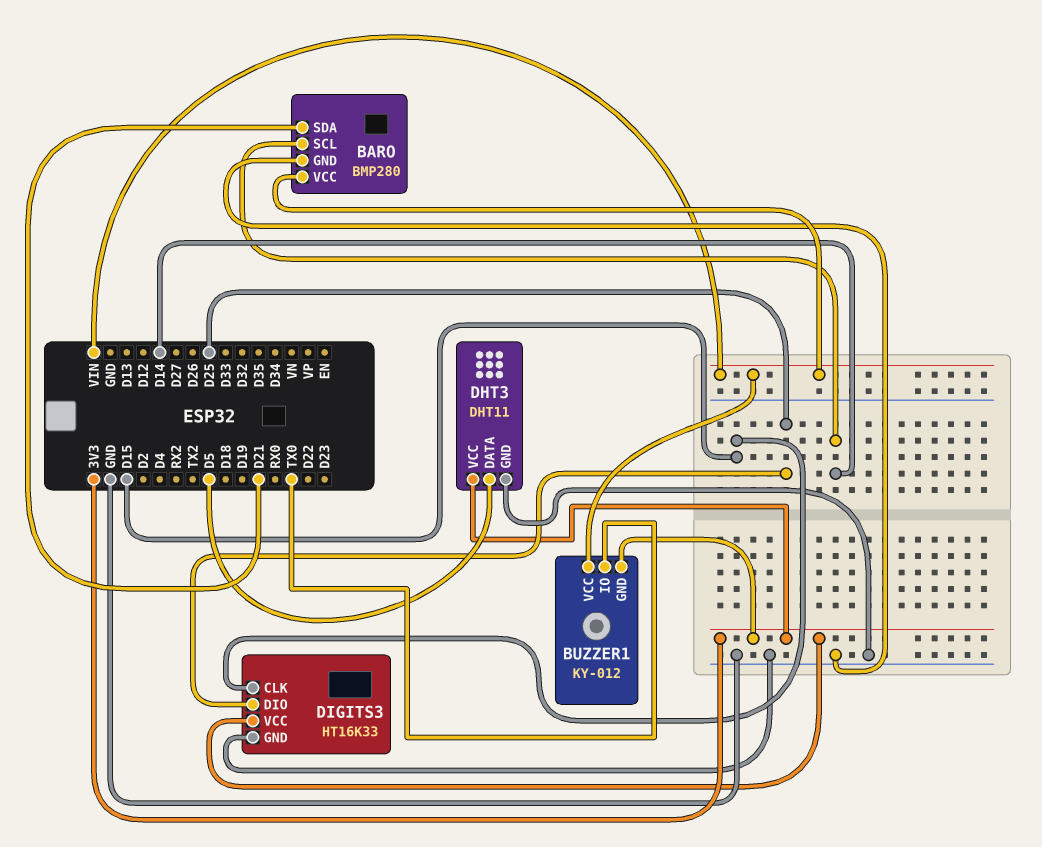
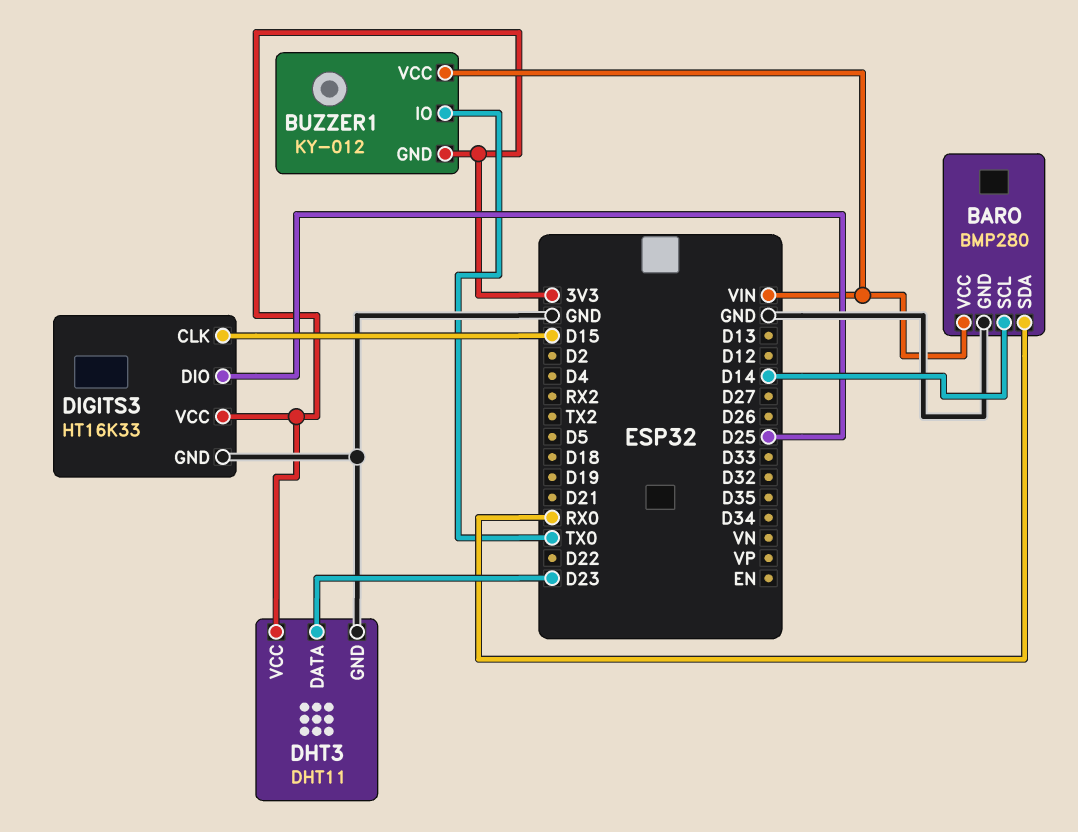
BARO pin SDA: D21 -> RX0
DHT3 pin DATA: D5 -> D23

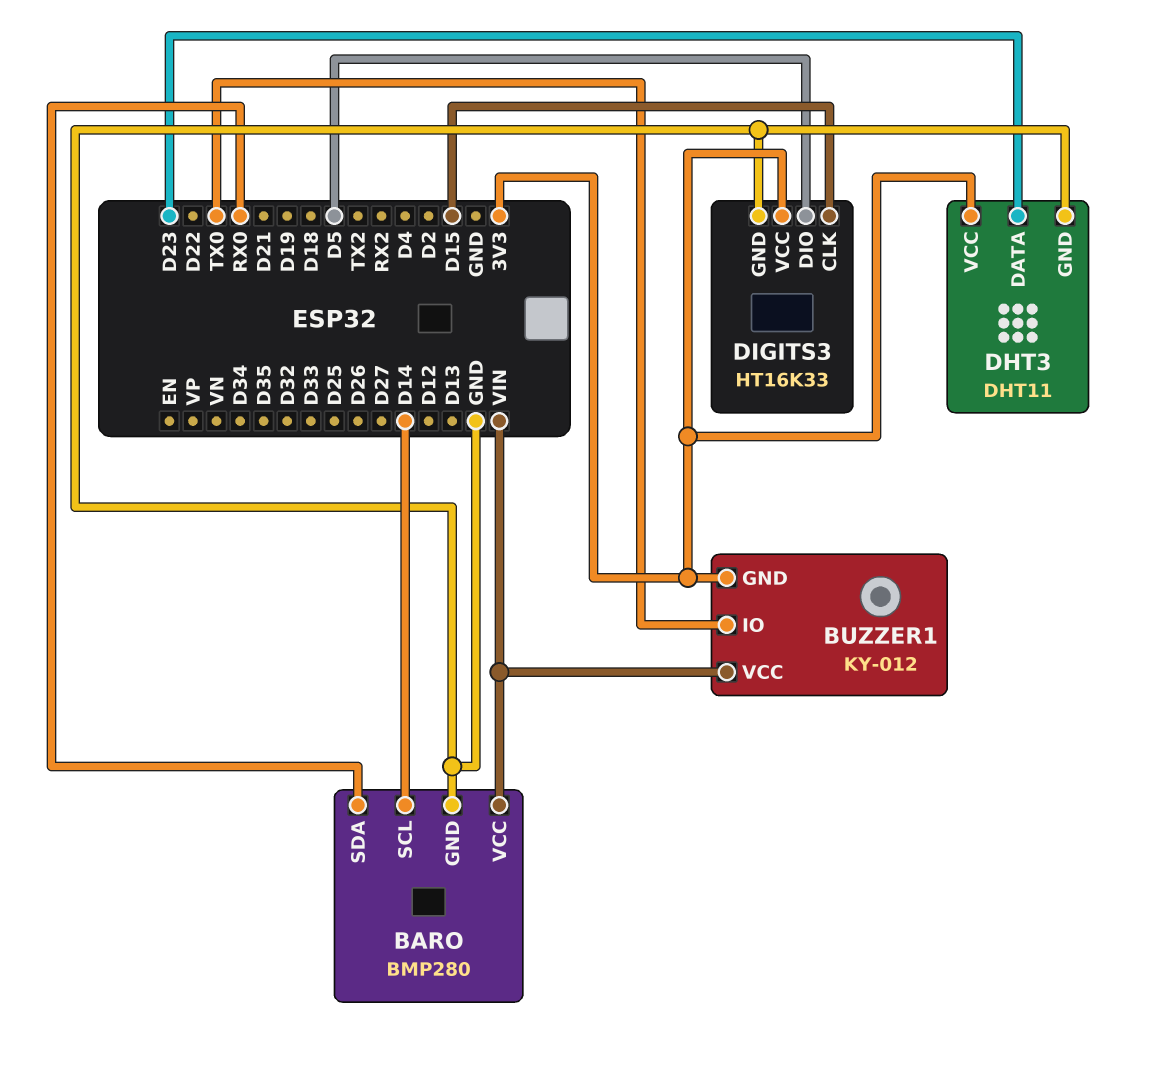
DIGITS3 pin DIO: D25 -> D5

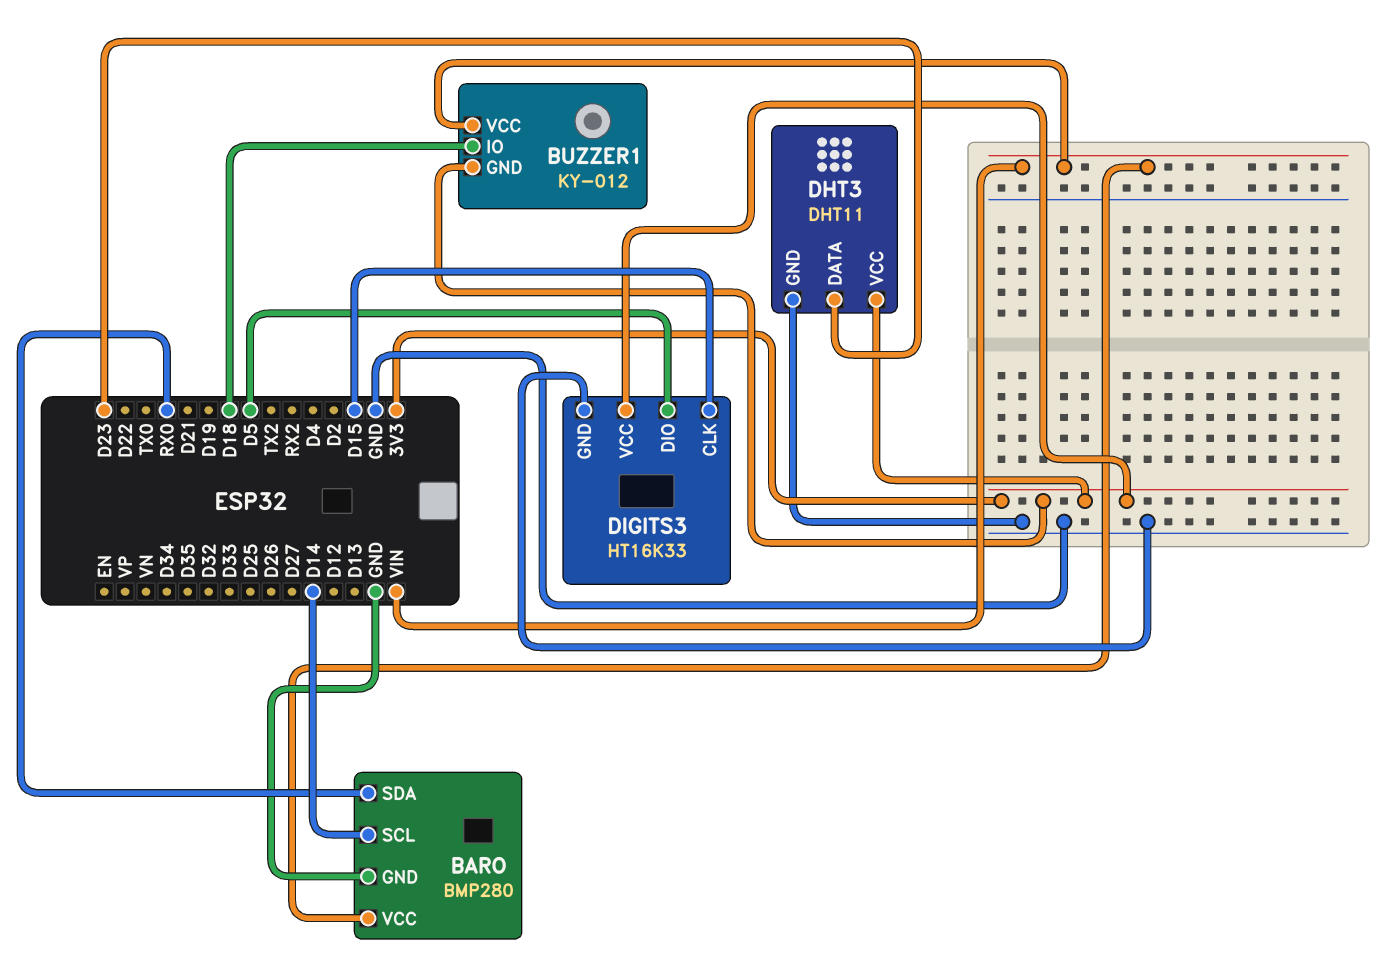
BUZZER1 pin IO: TX0 -> D18

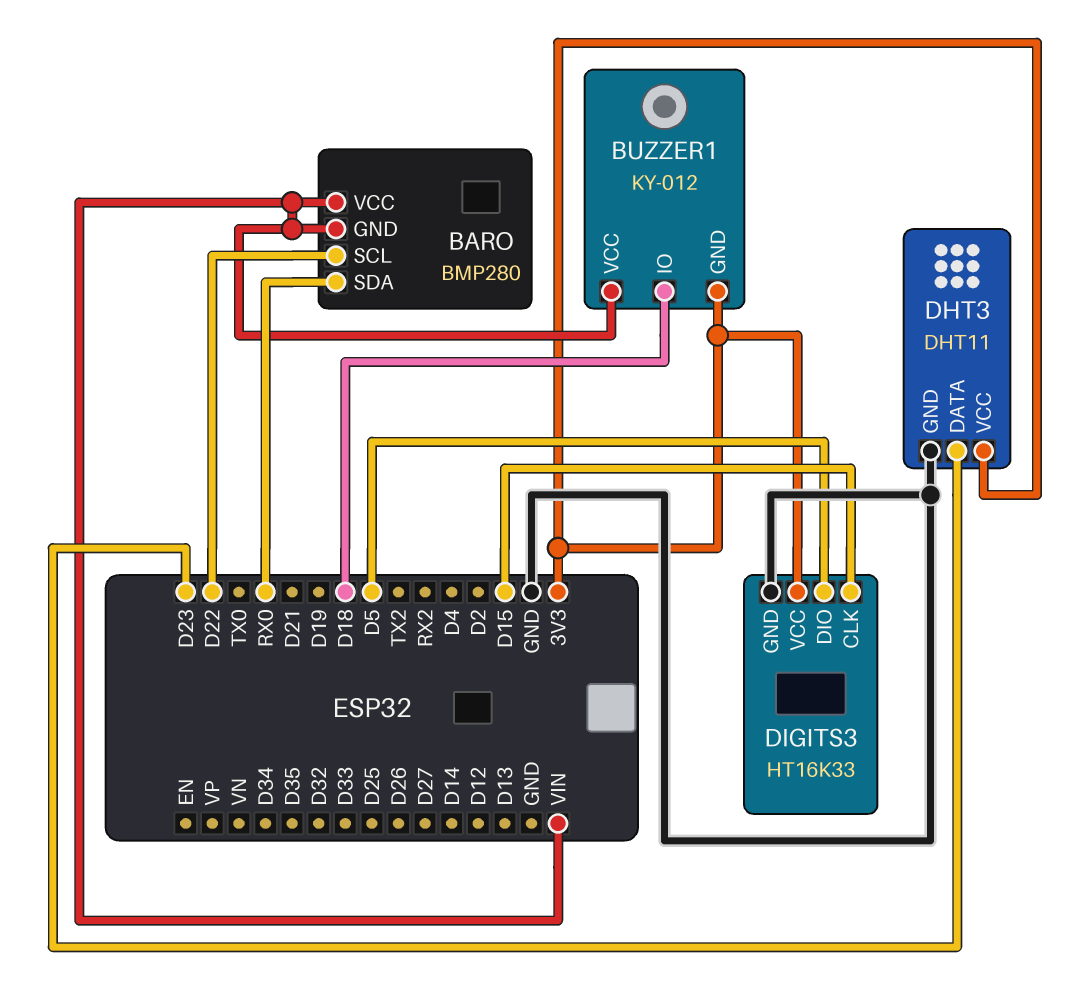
BARO pin GND: GND -> VIN
BARO pin SCL: D14 -> D22

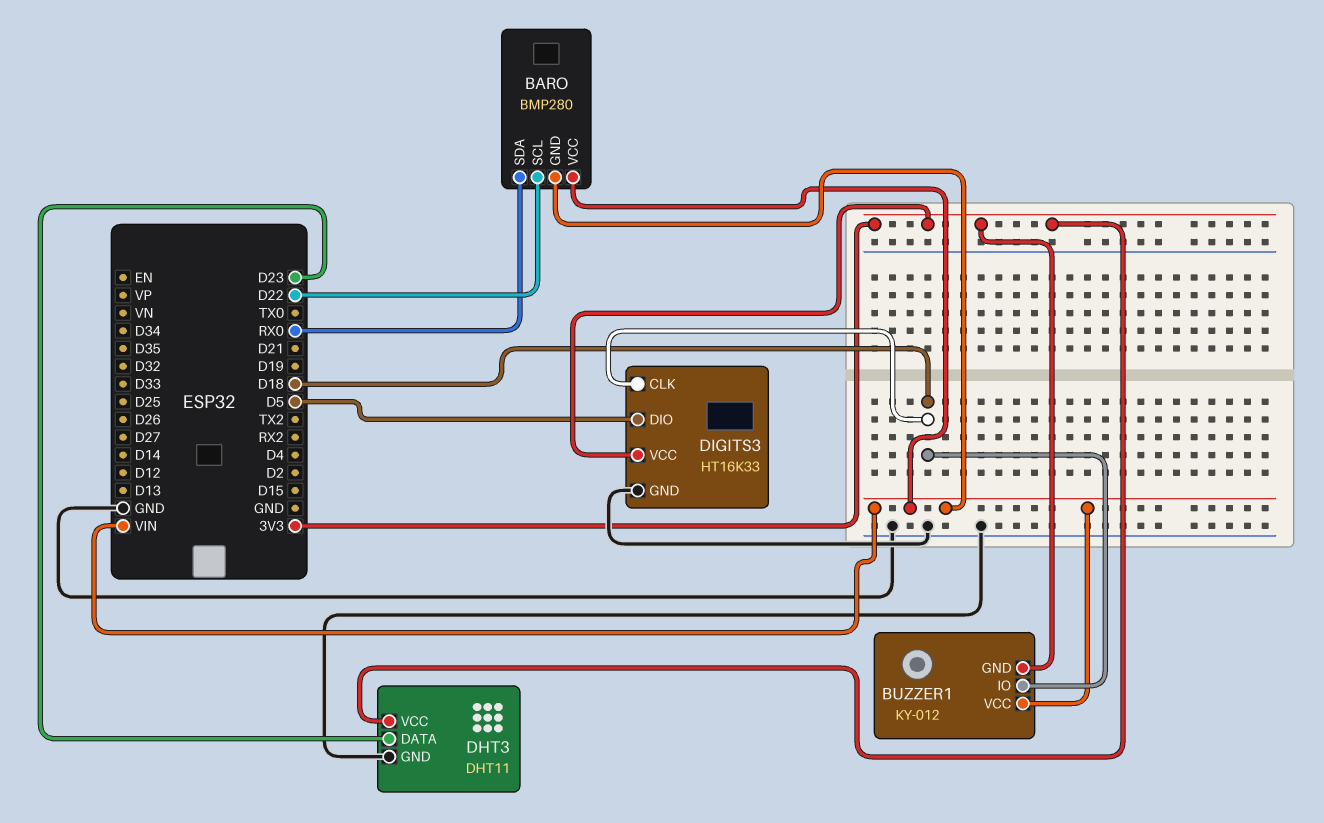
DIGITS3 pin CLK: D15 -> D18

